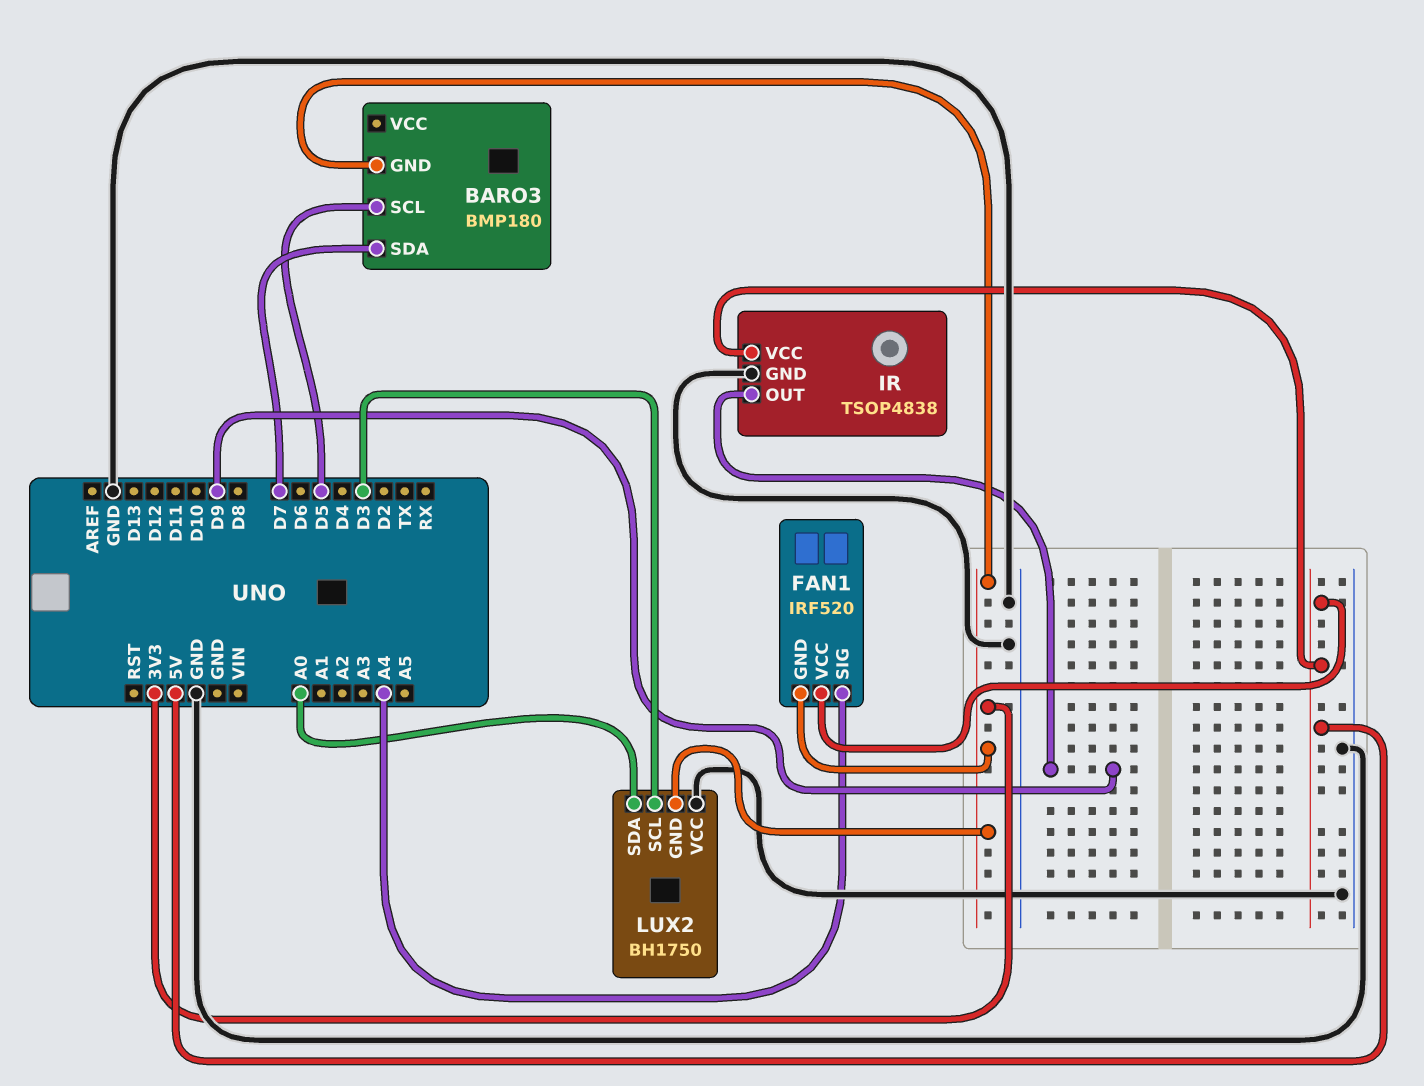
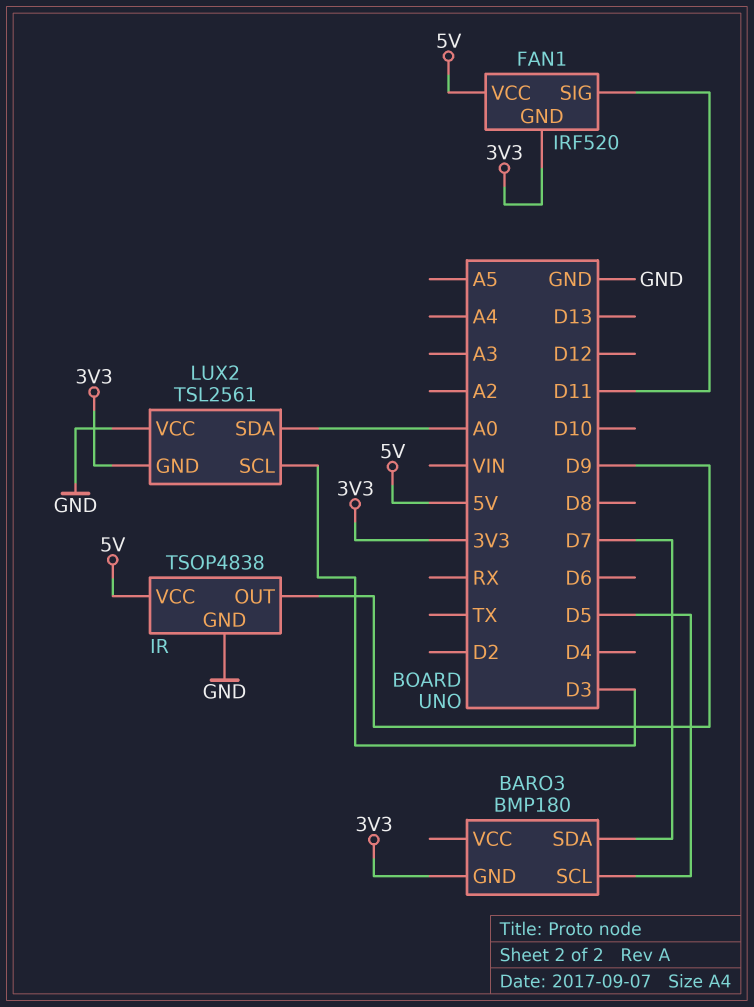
FAN1 pin SIG: A4 -> D11
LUX2: BH1750 -> TSL2561

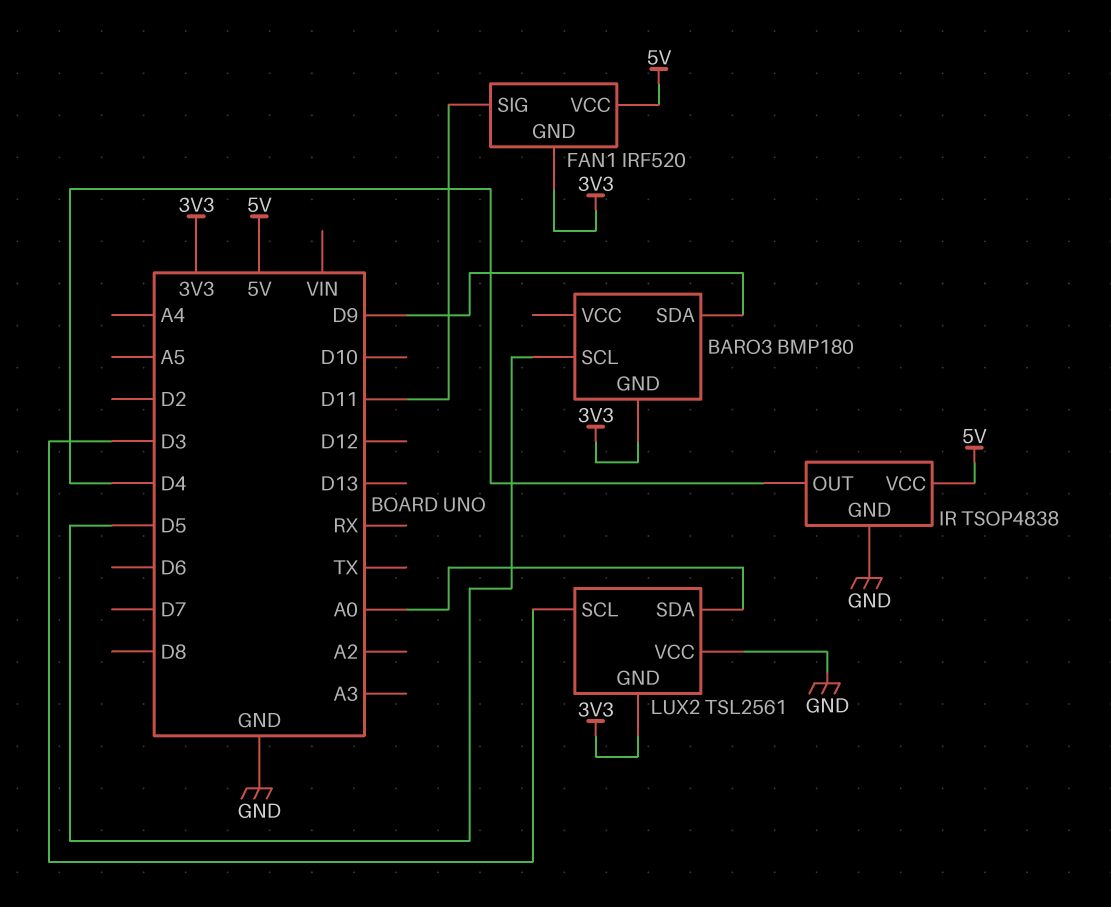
BARO3 pin SDA: D7 -> D9
IR pin OUT: D9 -> D4

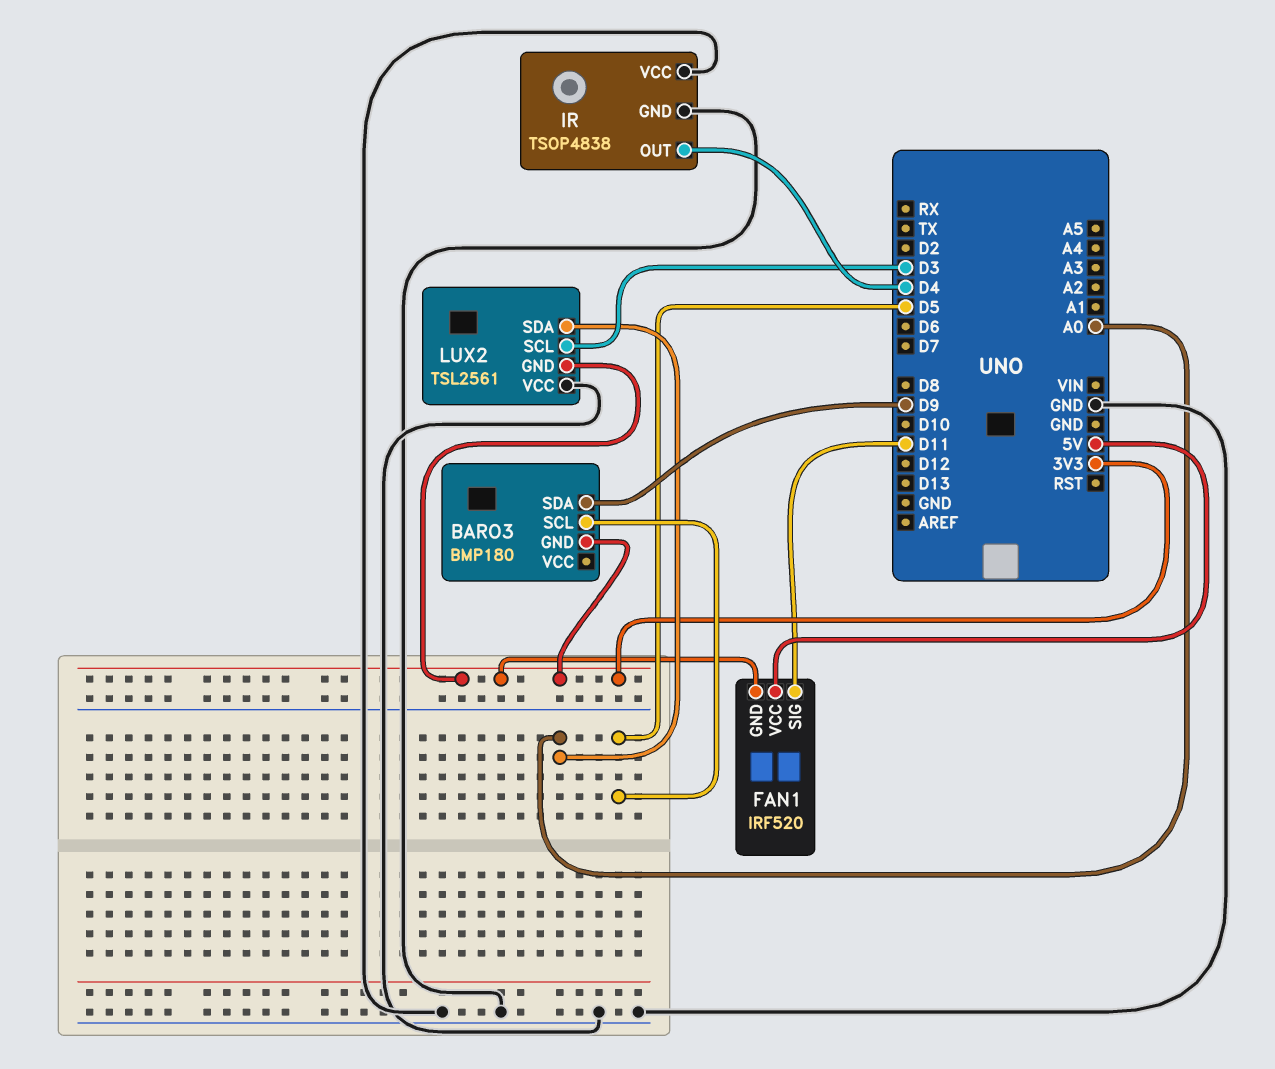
IR pin VCC: 5V -> GND

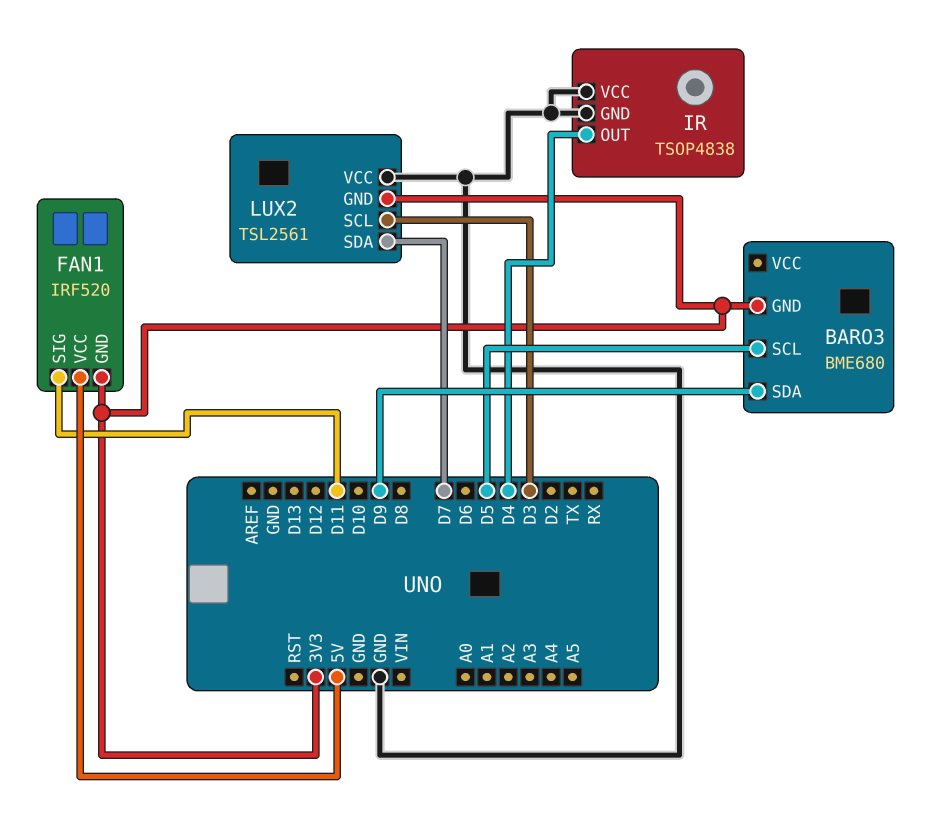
BARO3: BMP180 -> BME680
LUX2 pin SDA: A0 -> D7

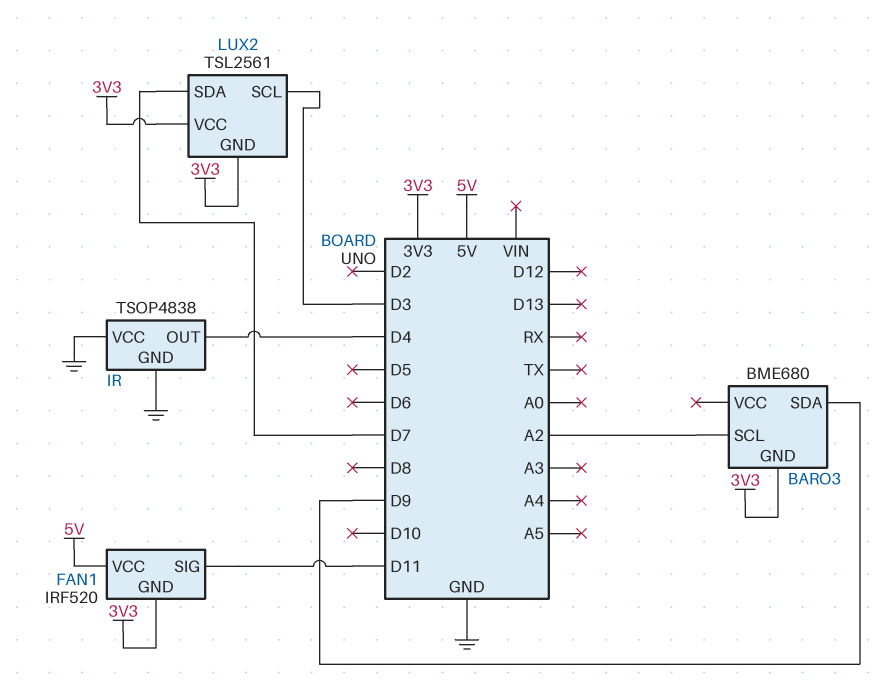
BARO3 pin SCL: D5 -> A2
LUX2 pin VCC: GND -> 3V3

